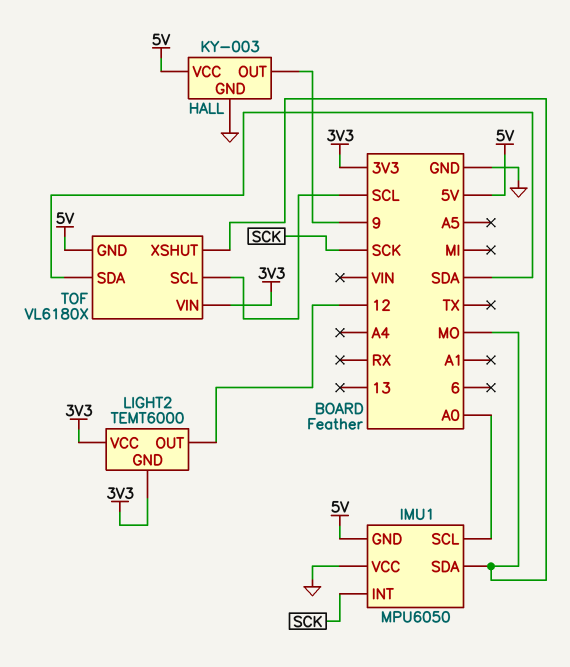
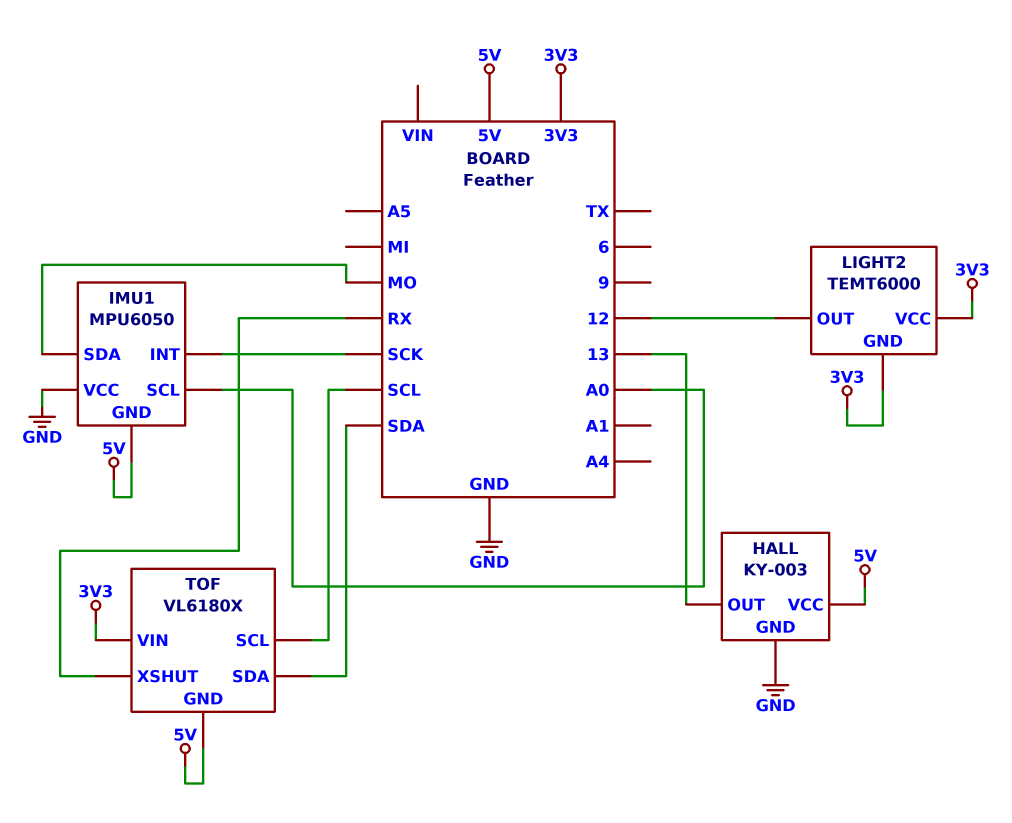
HALL pin OUT: 9 -> 13
TOF pin XSHUT: MO -> RX

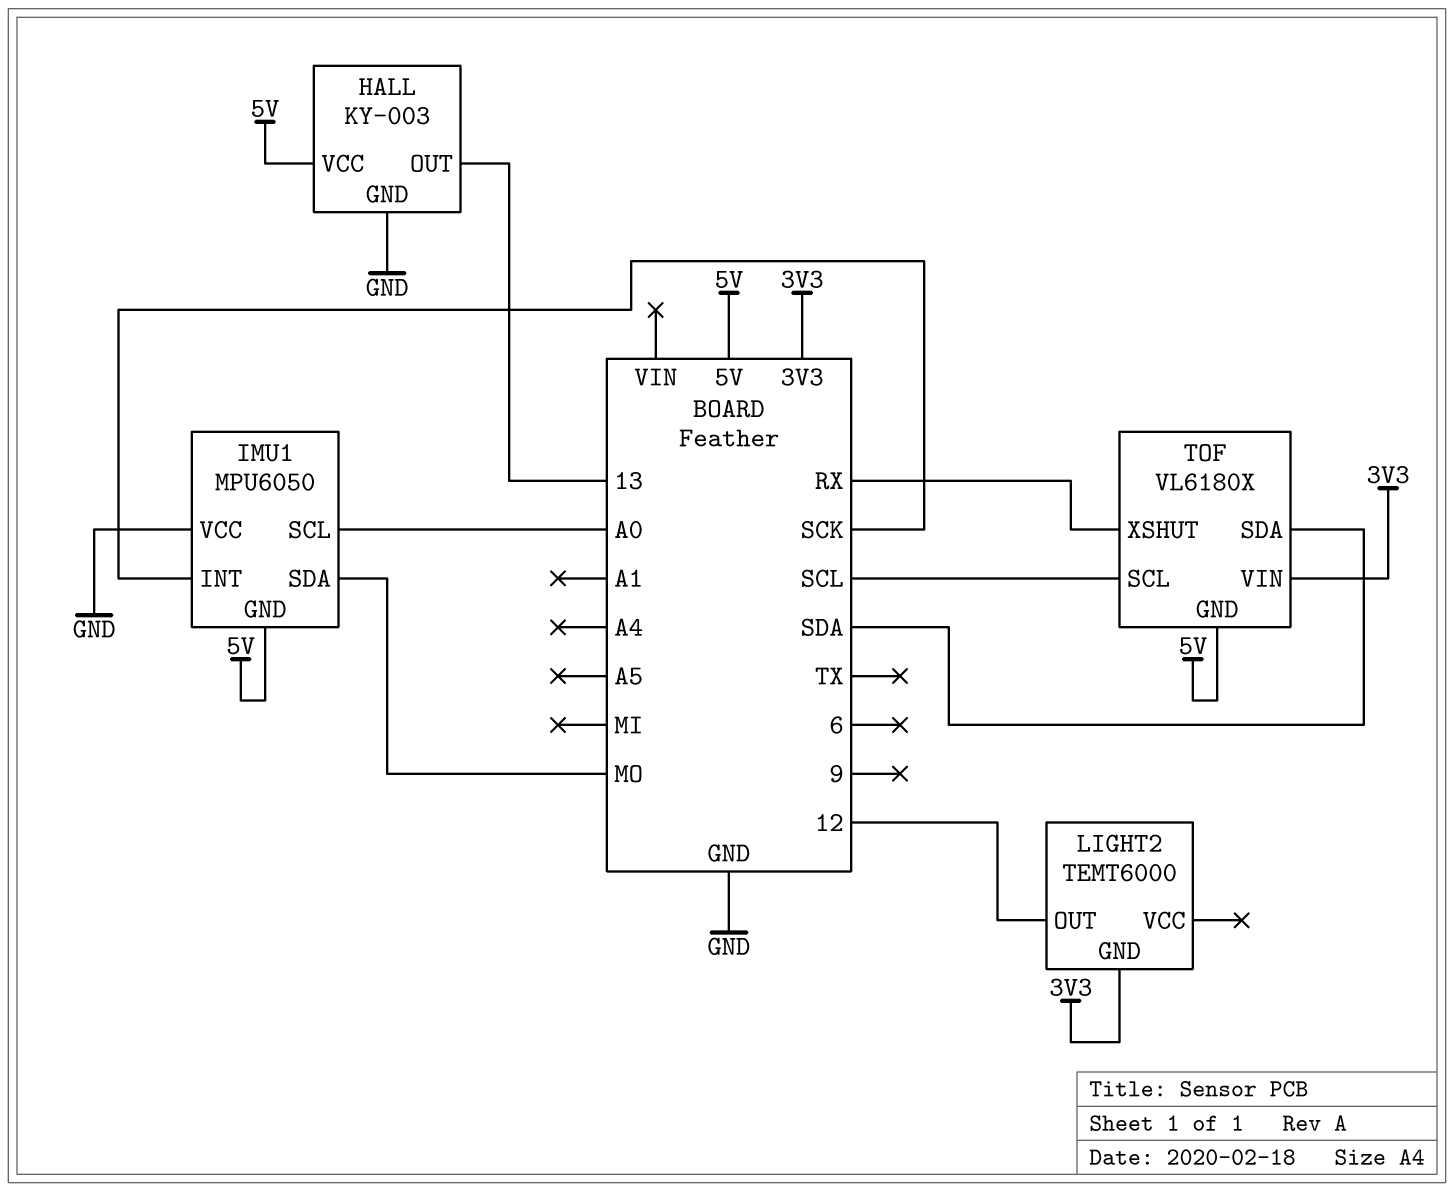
LIGHT2 pin VCC: 3V3 -> none

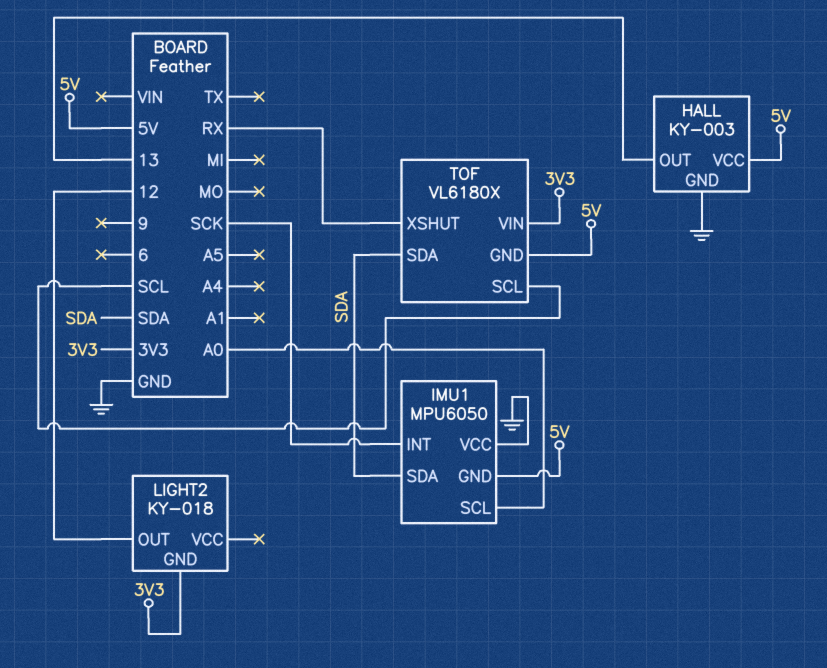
IMU1 pin SDA: MO -> SDA
LIGHT2: TEMT6000 -> KY-018

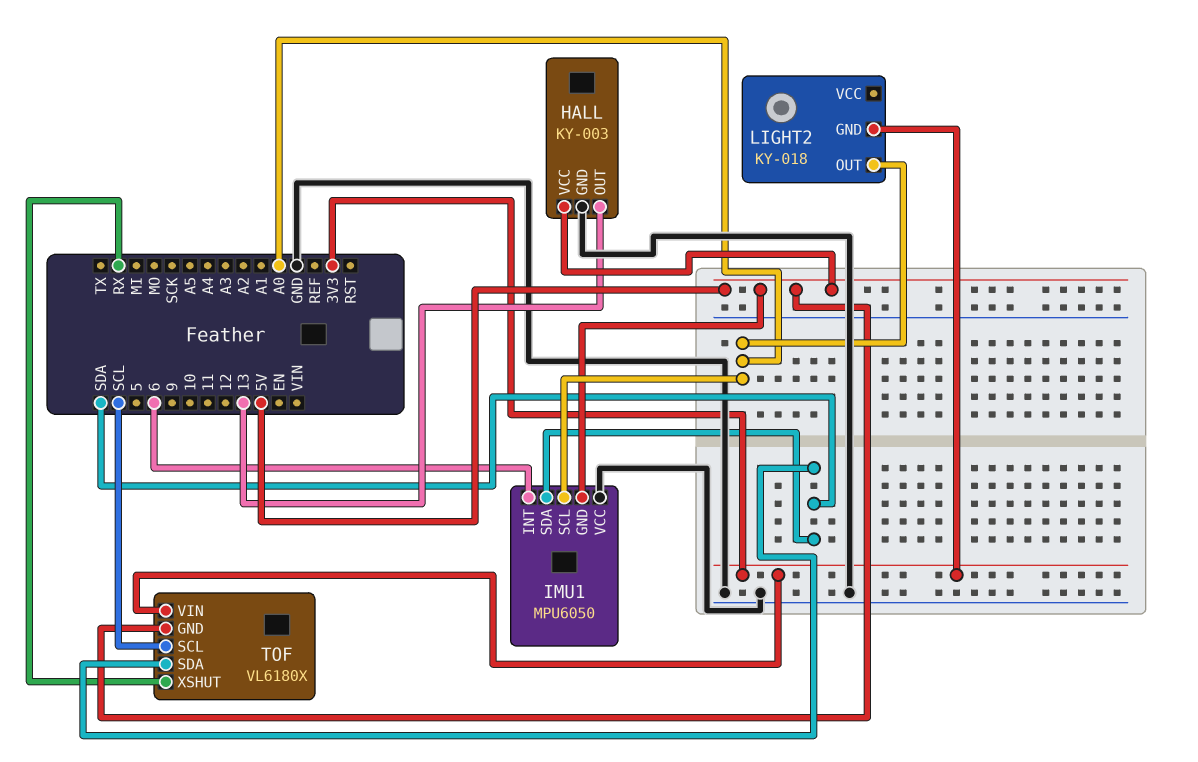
IMU1 pin INT: SCK -> 6
LIGHT2 pin OUT: 12 -> A0

